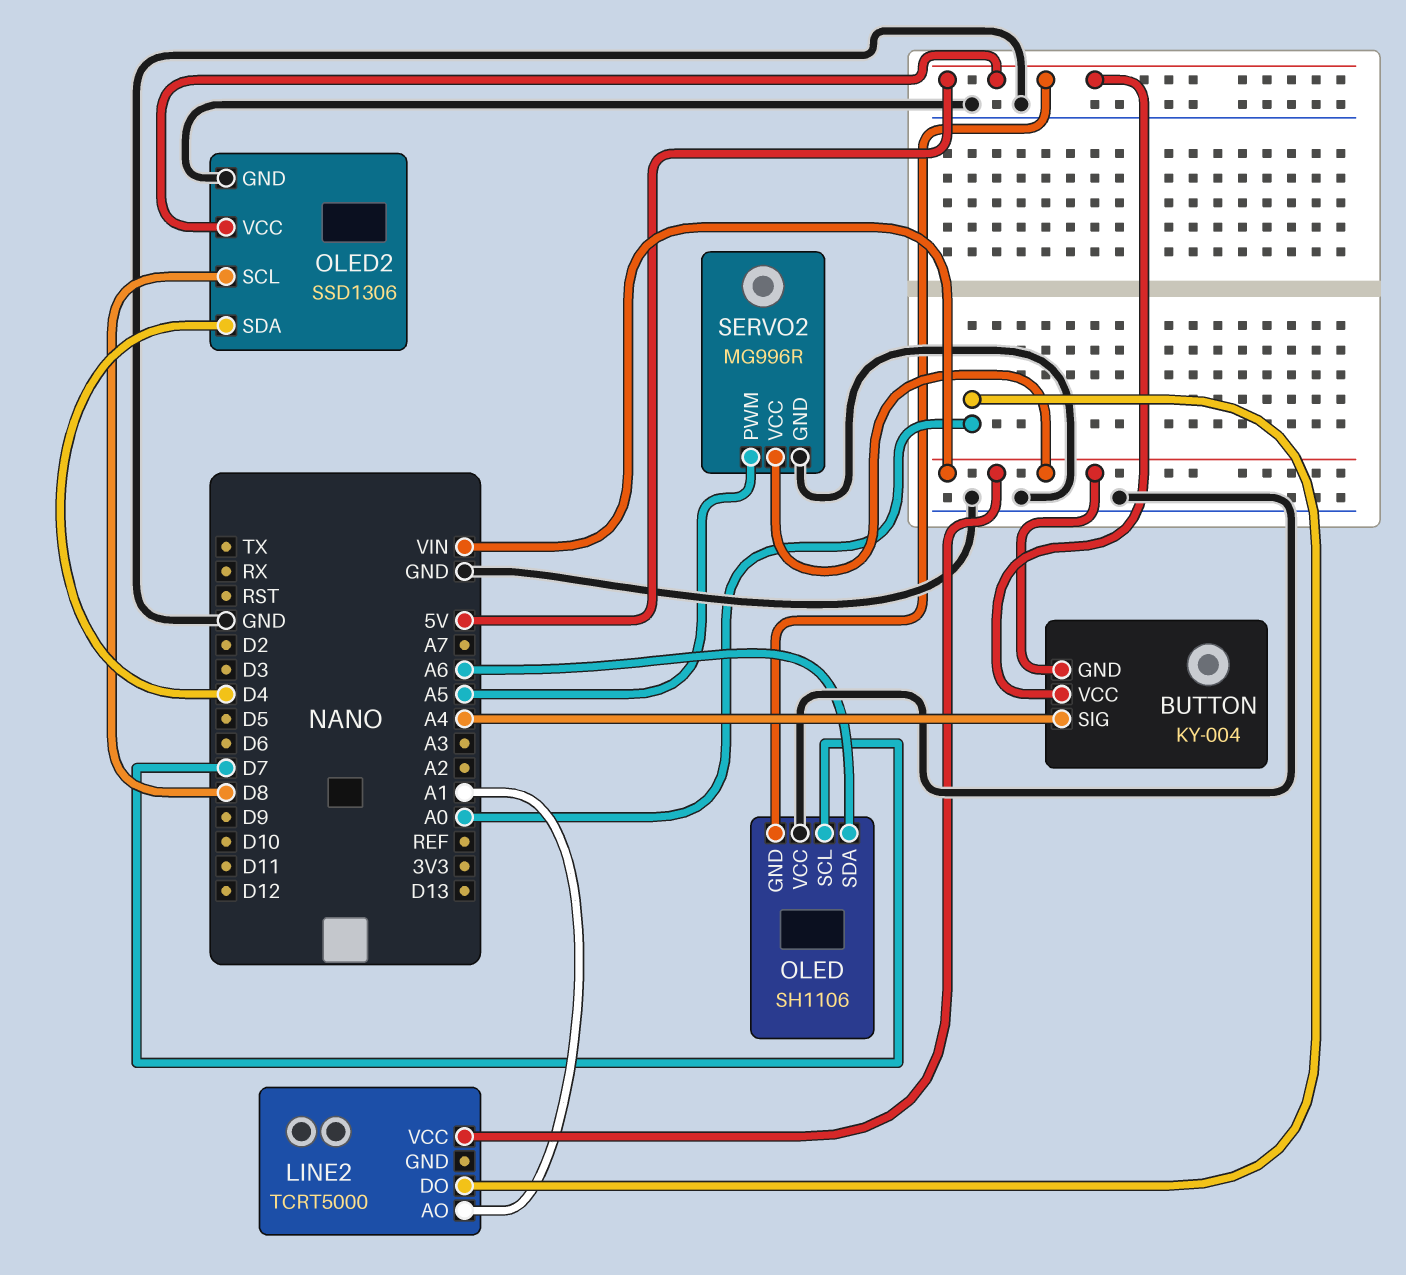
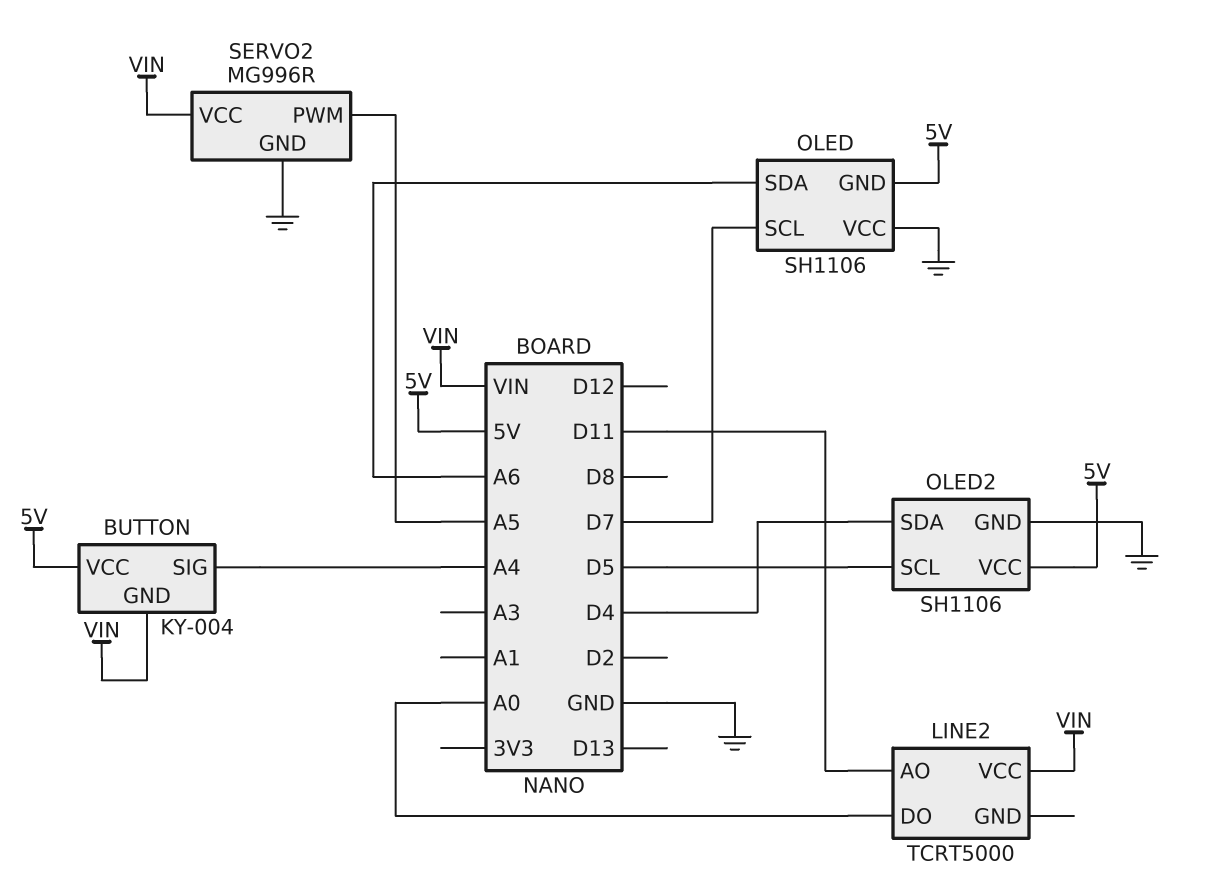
LINE2 pin AO: A1 -> D11
OLED2: SSD1306 -> SH1106
OLED2 pin SCL: D8 -> D5

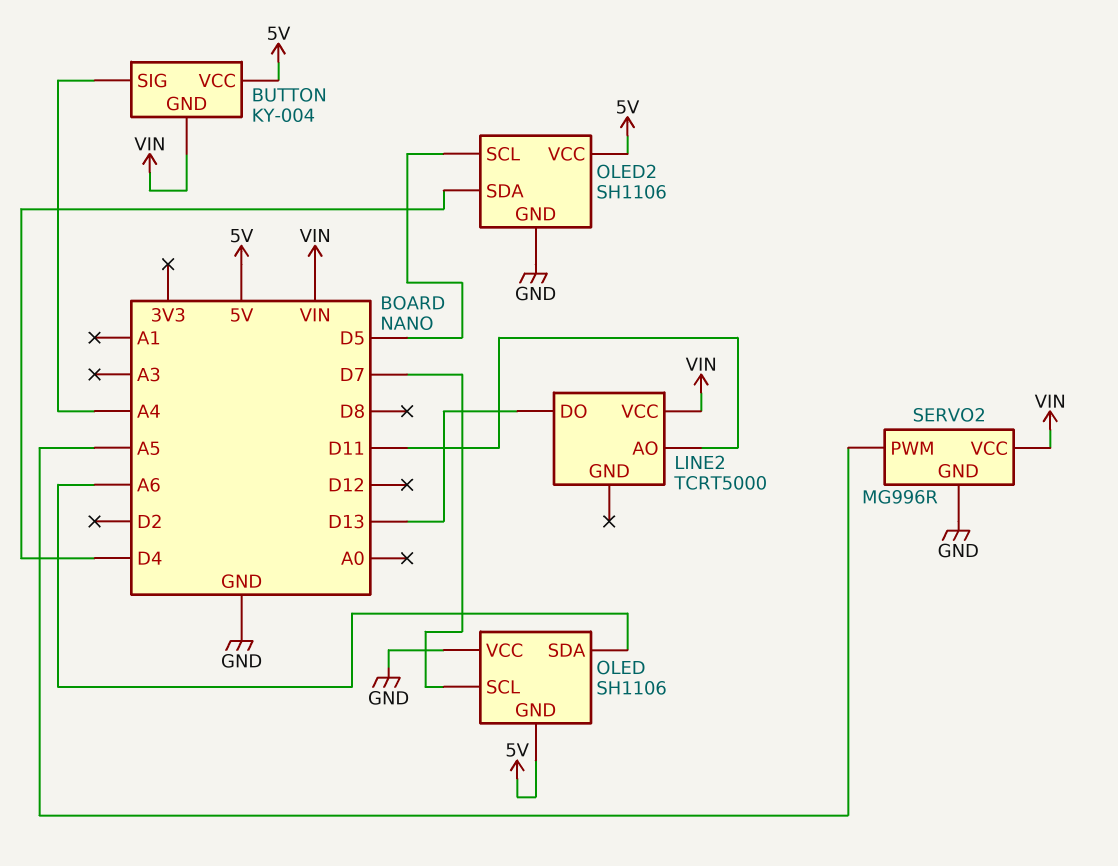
LINE2 pin DO: A0 -> D13

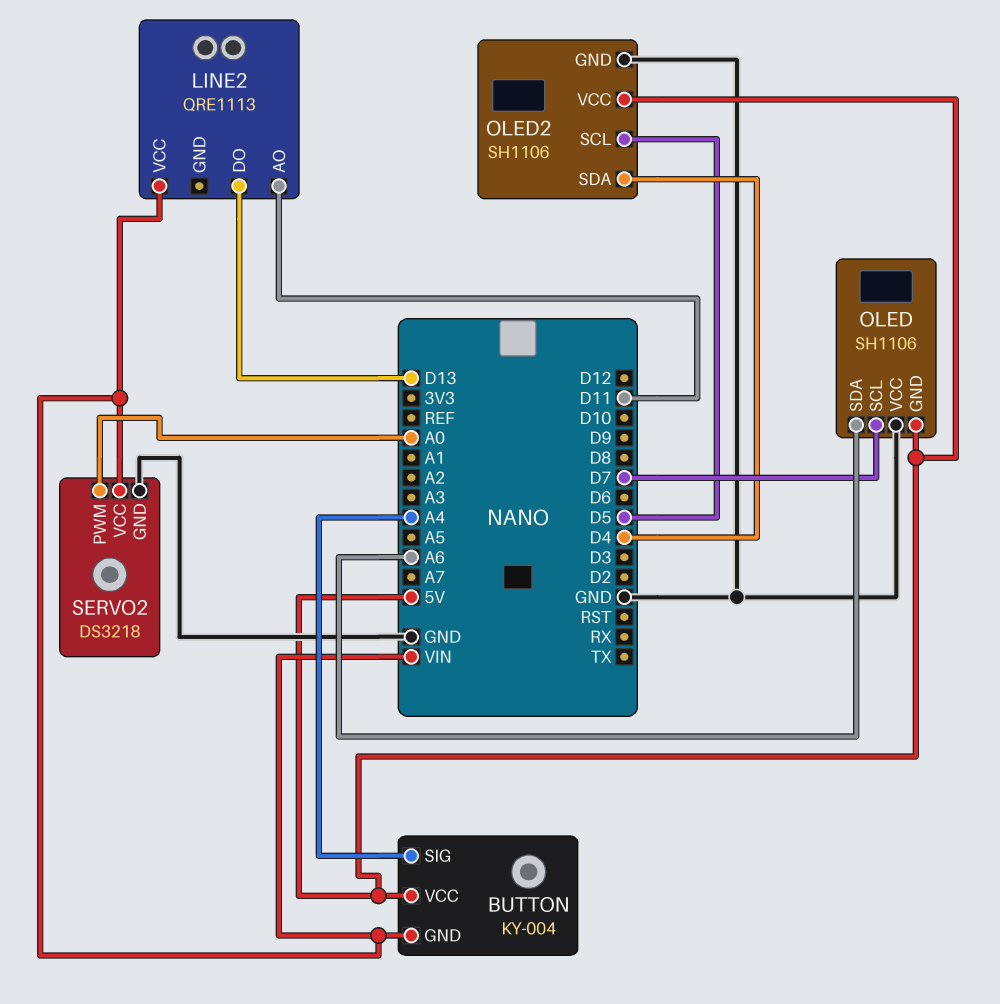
LINE2: TCRT5000 -> QRE1113
SERVO2: MG996R -> DS3218
SERVO2 pin PWM: A5 -> A0

